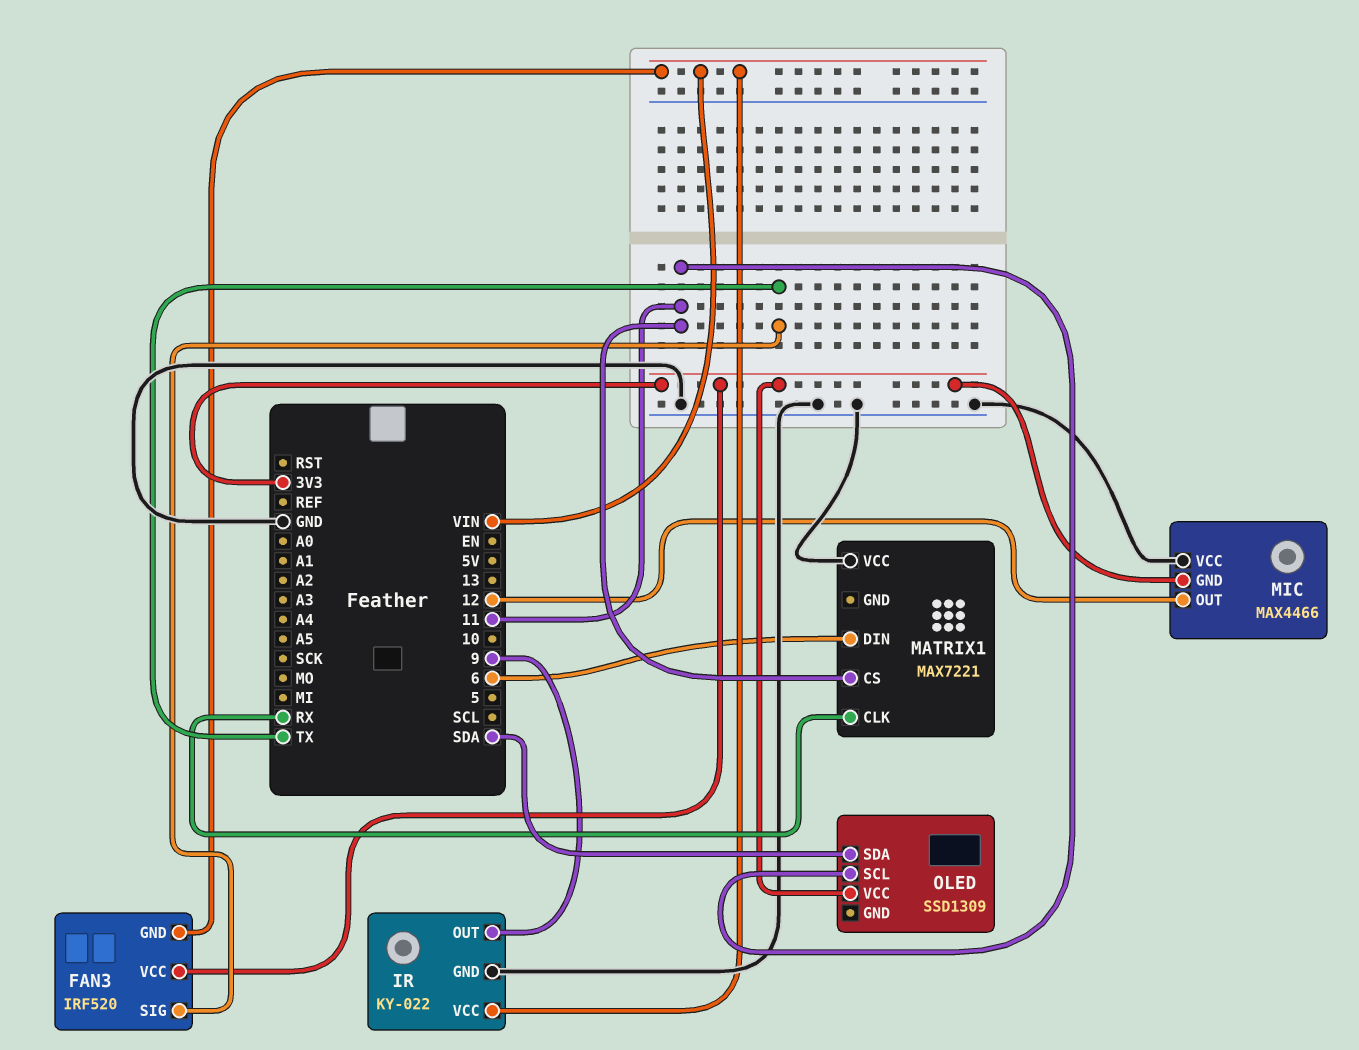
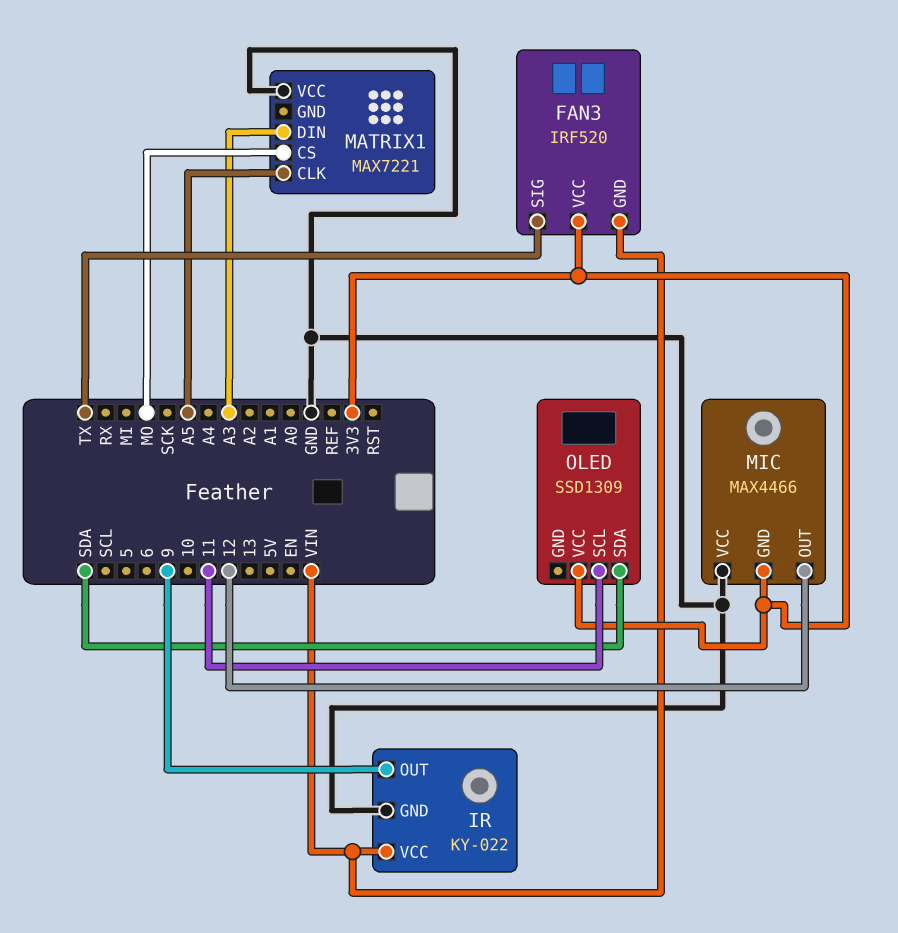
MATRIX1 pin CLK: RX -> A5
MATRIX1 pin CS: 11 -> MO
MATRIX1 pin DIN: 6 -> A3

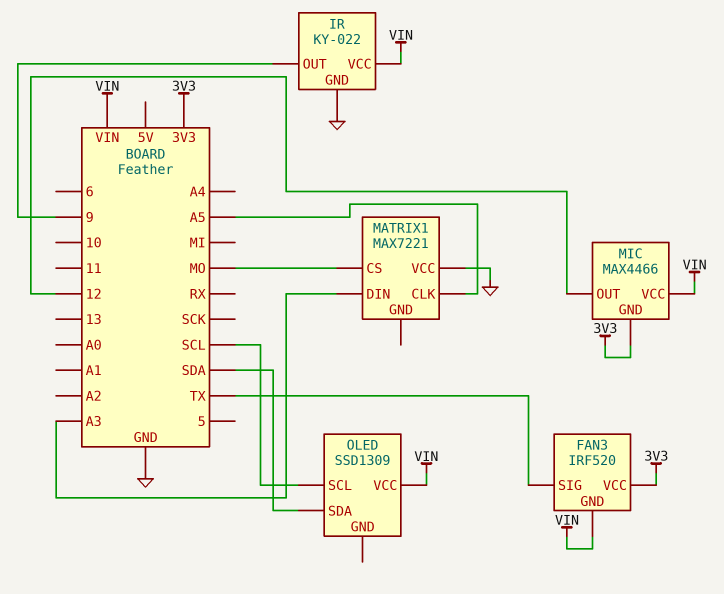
MIC pin VCC: GND -> VIN
OLED pin SCL: 11 -> SCL
OLED pin VCC: 3V3 -> VIN

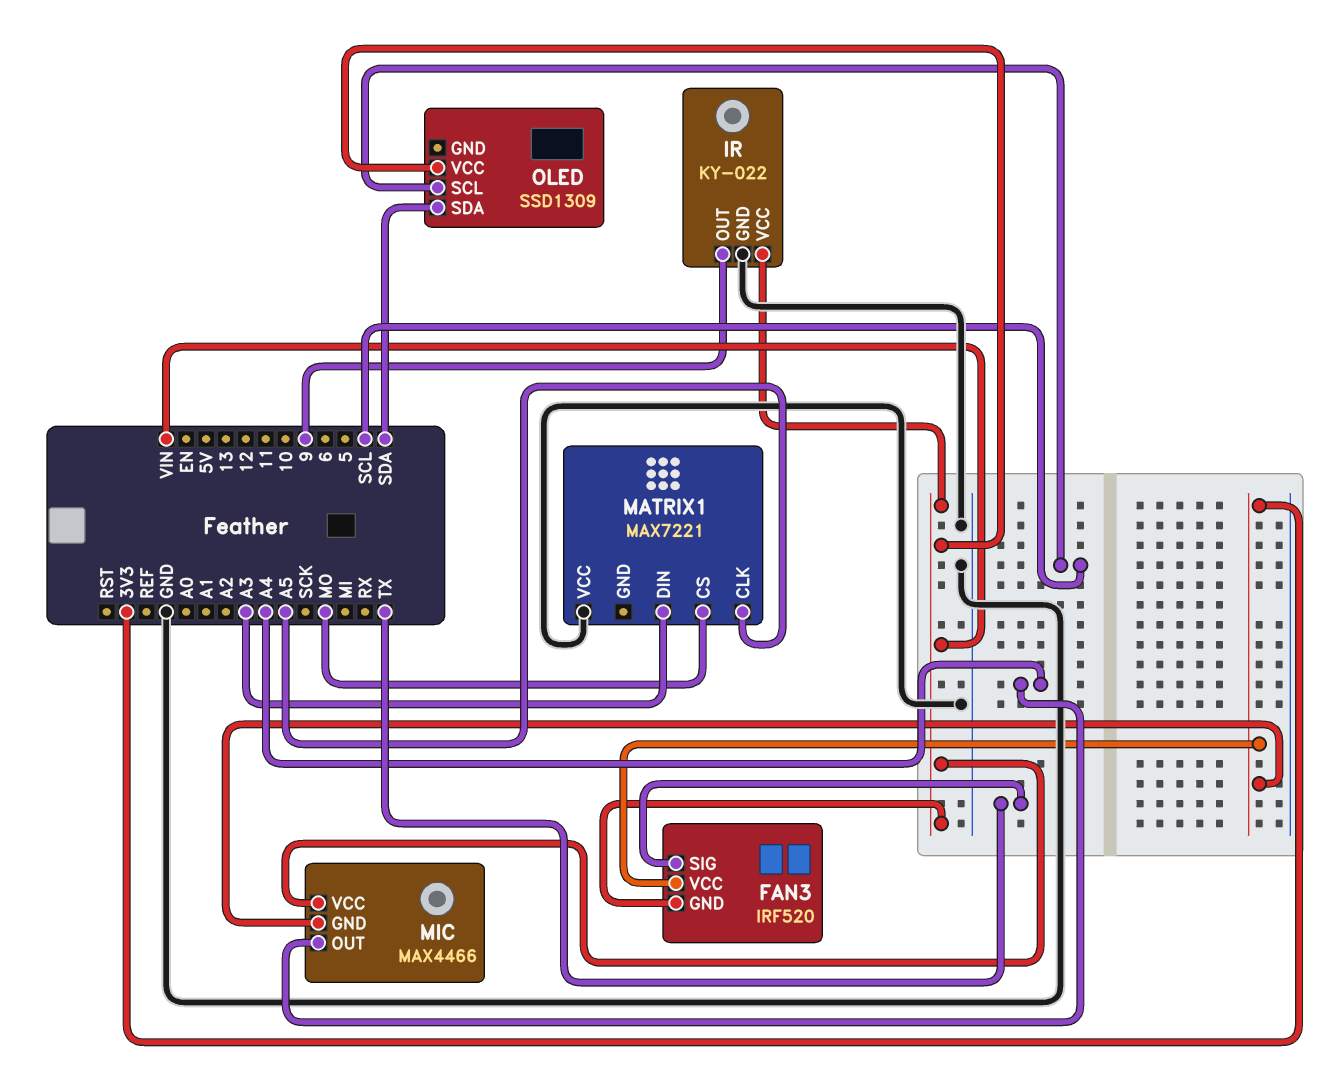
MIC pin OUT: 12 -> A4

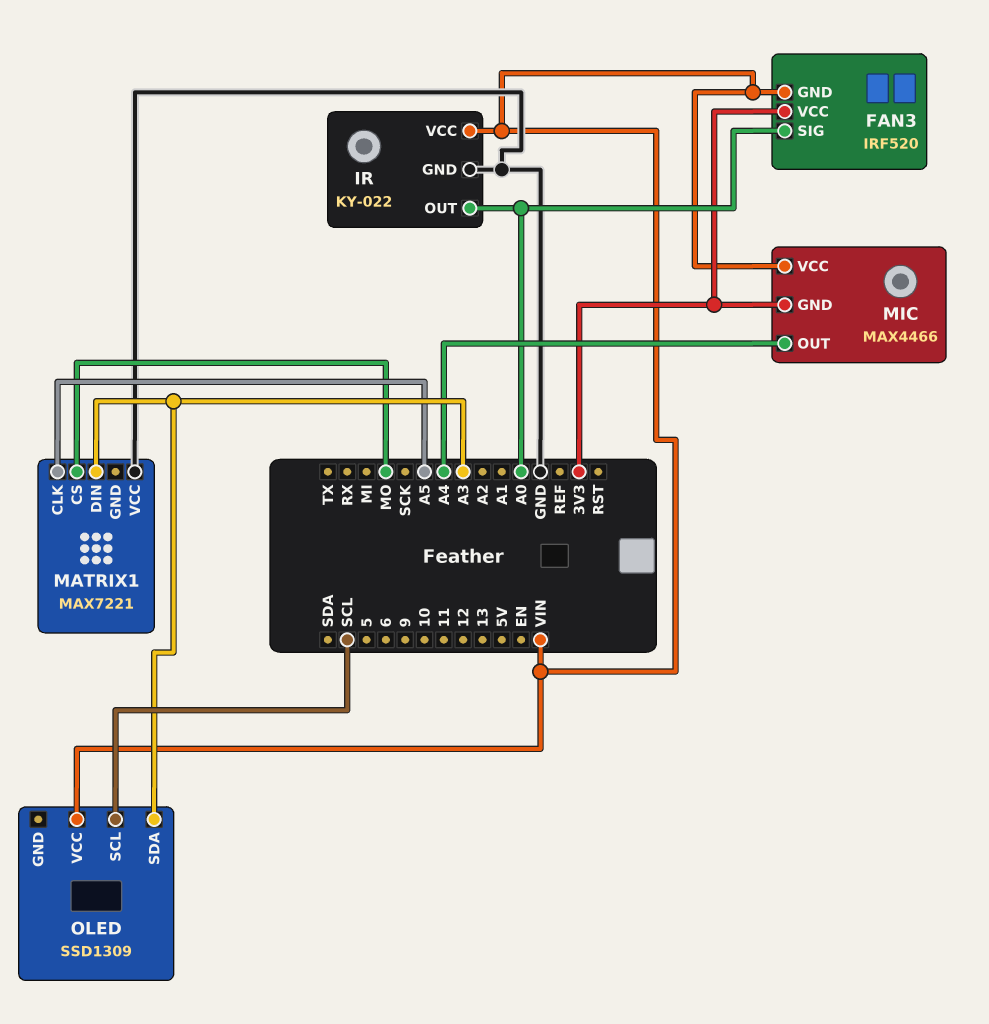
FAN3 pin SIG: TX -> A0
IR pin OUT: 9 -> A0
OLED pin SDA: SDA -> A3

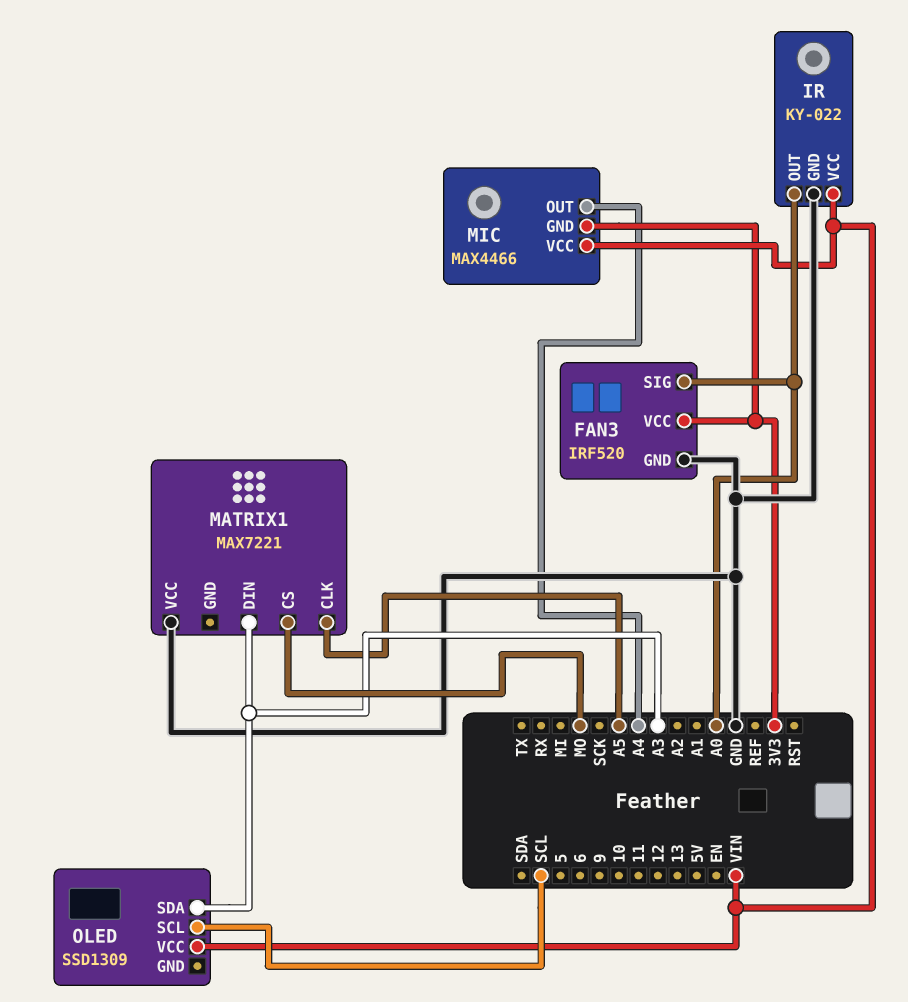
FAN3 pin GND: VIN -> GND

